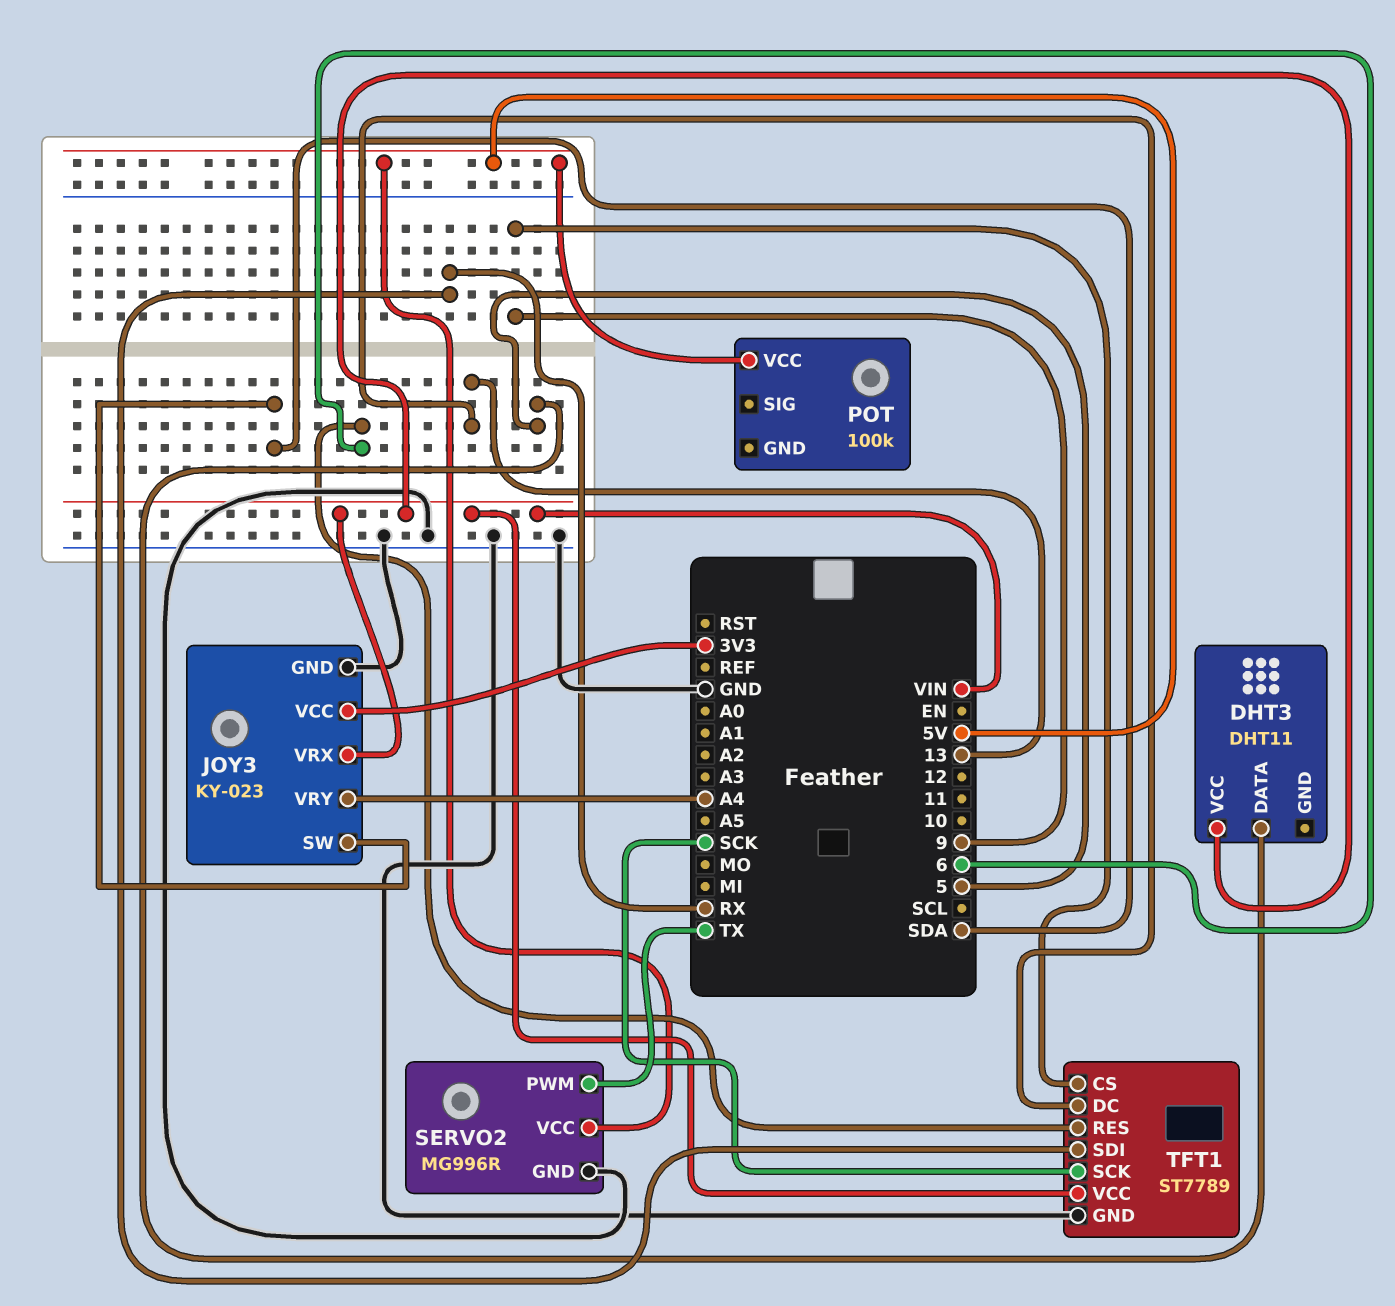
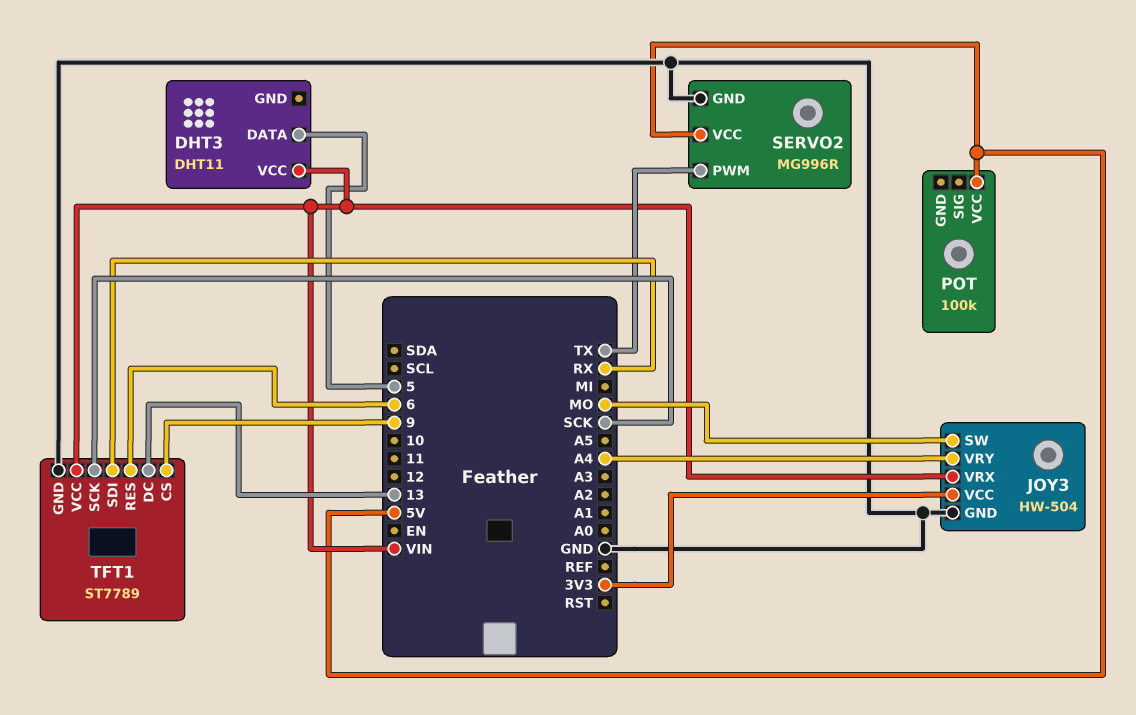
JOY3: KY-023 -> HW-504
JOY3 pin SW: SDA -> MO

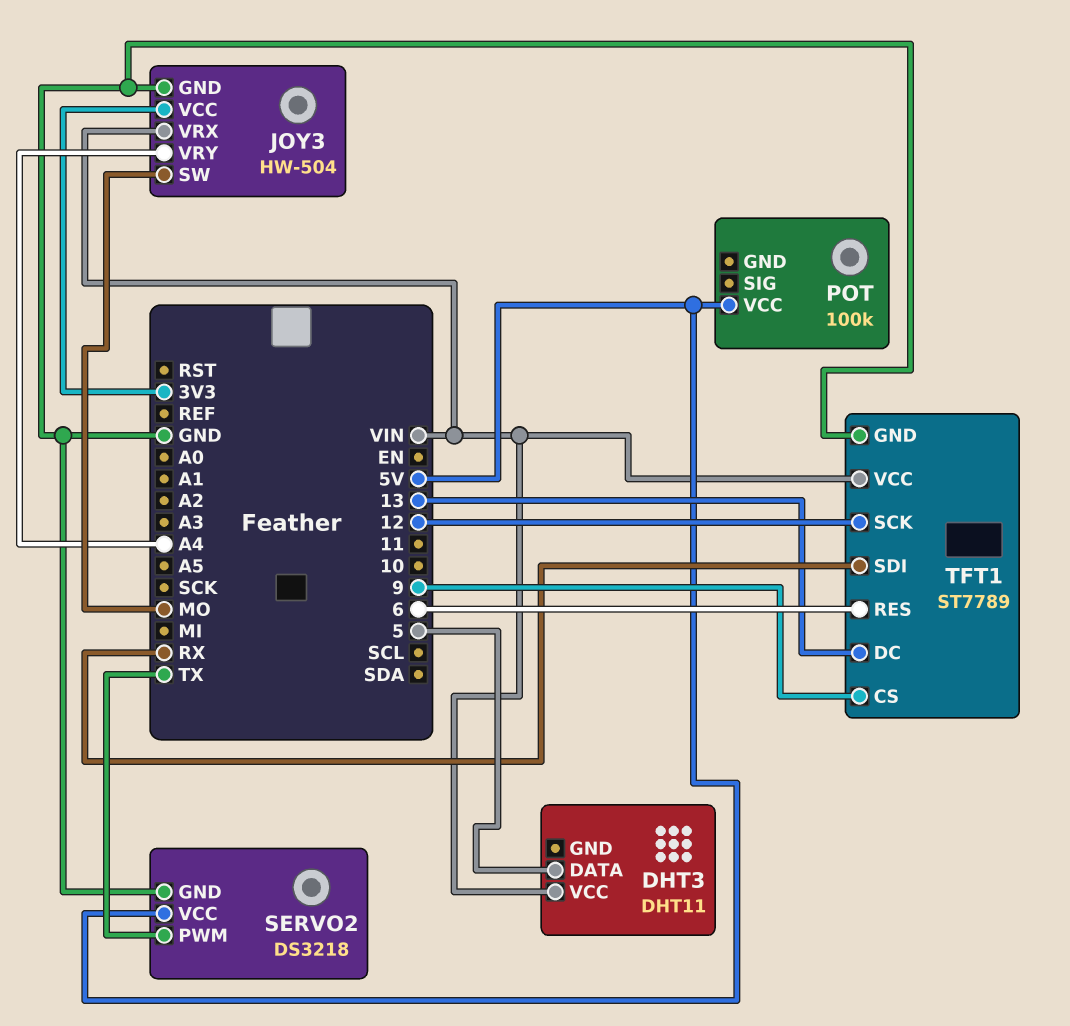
SERVO2: MG996R -> DS3218
TFT1 pin SCK: SCK -> 12

